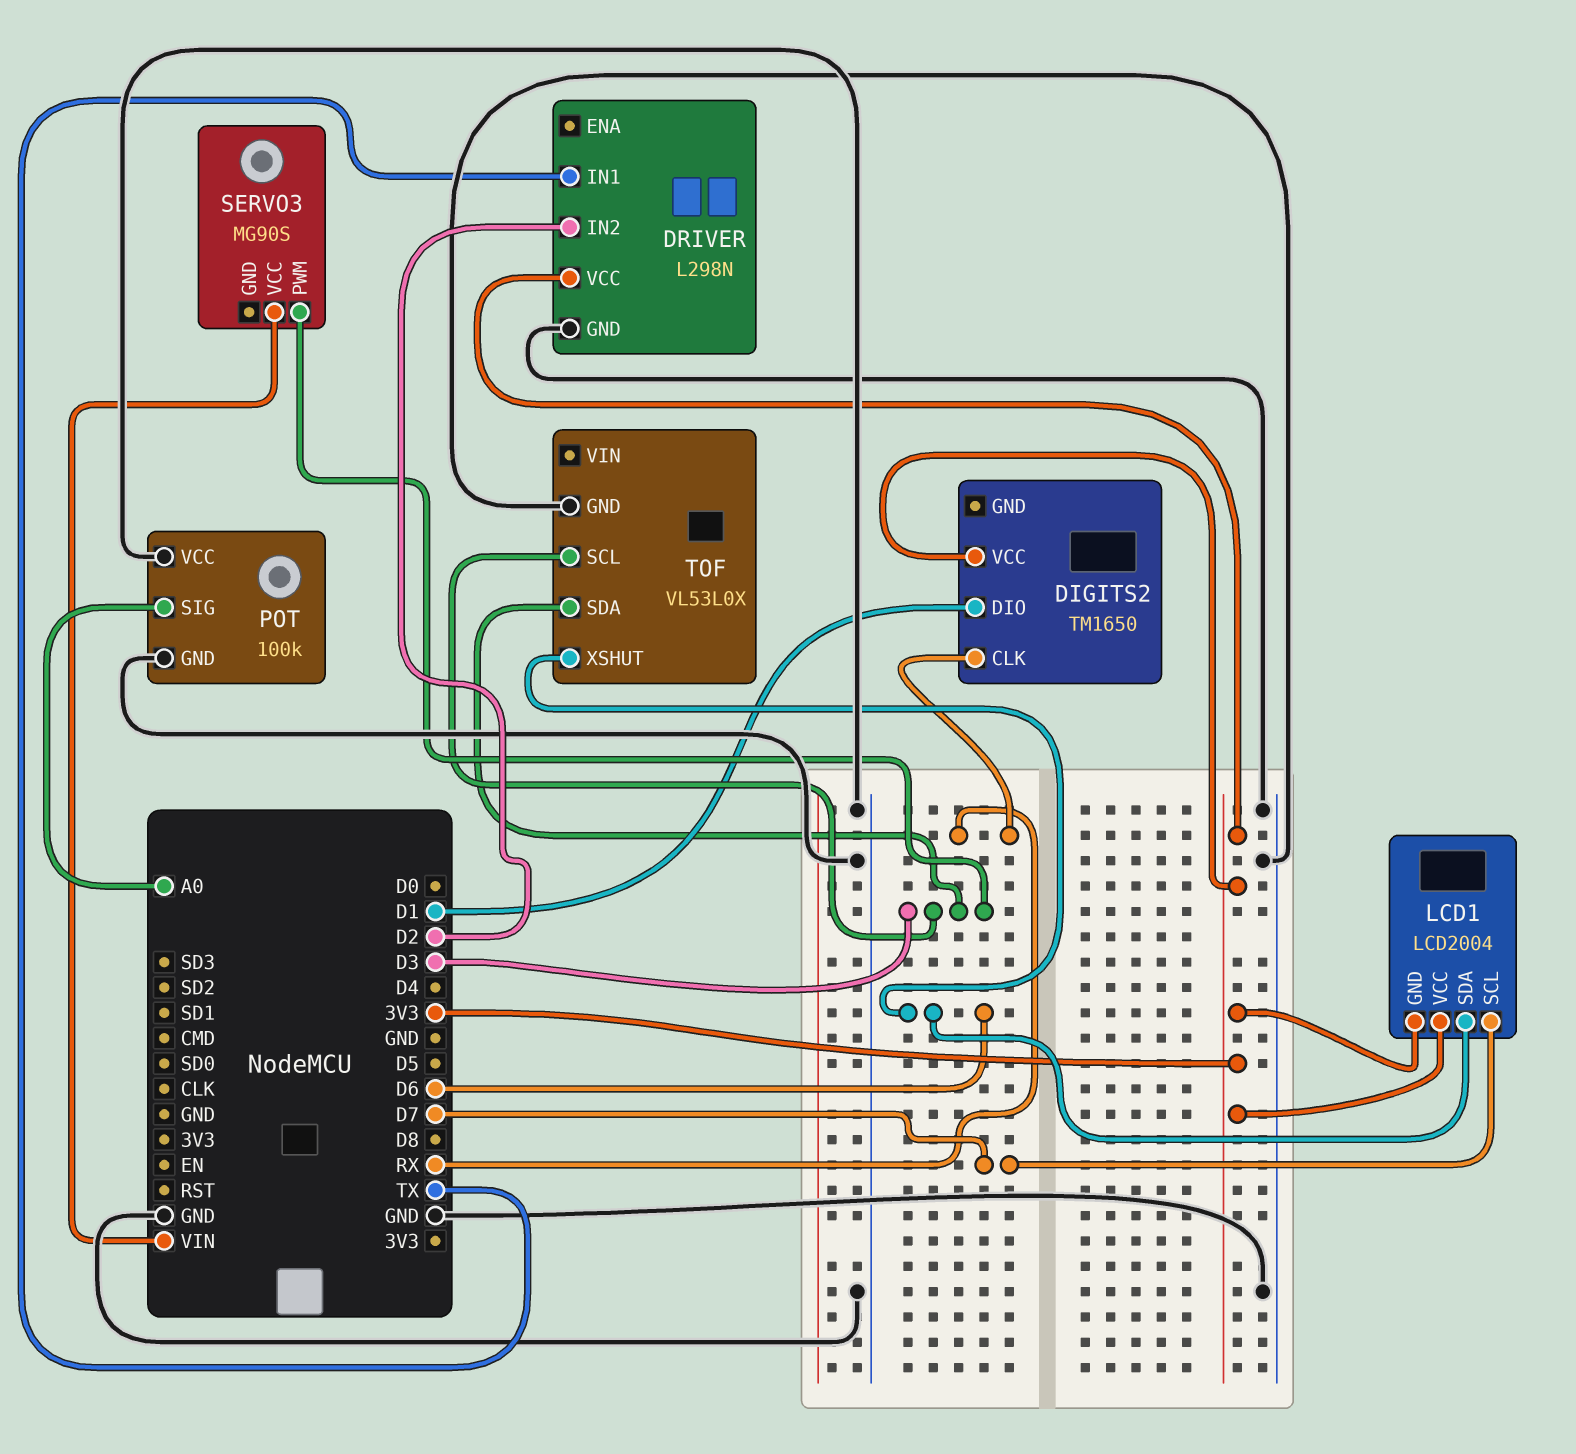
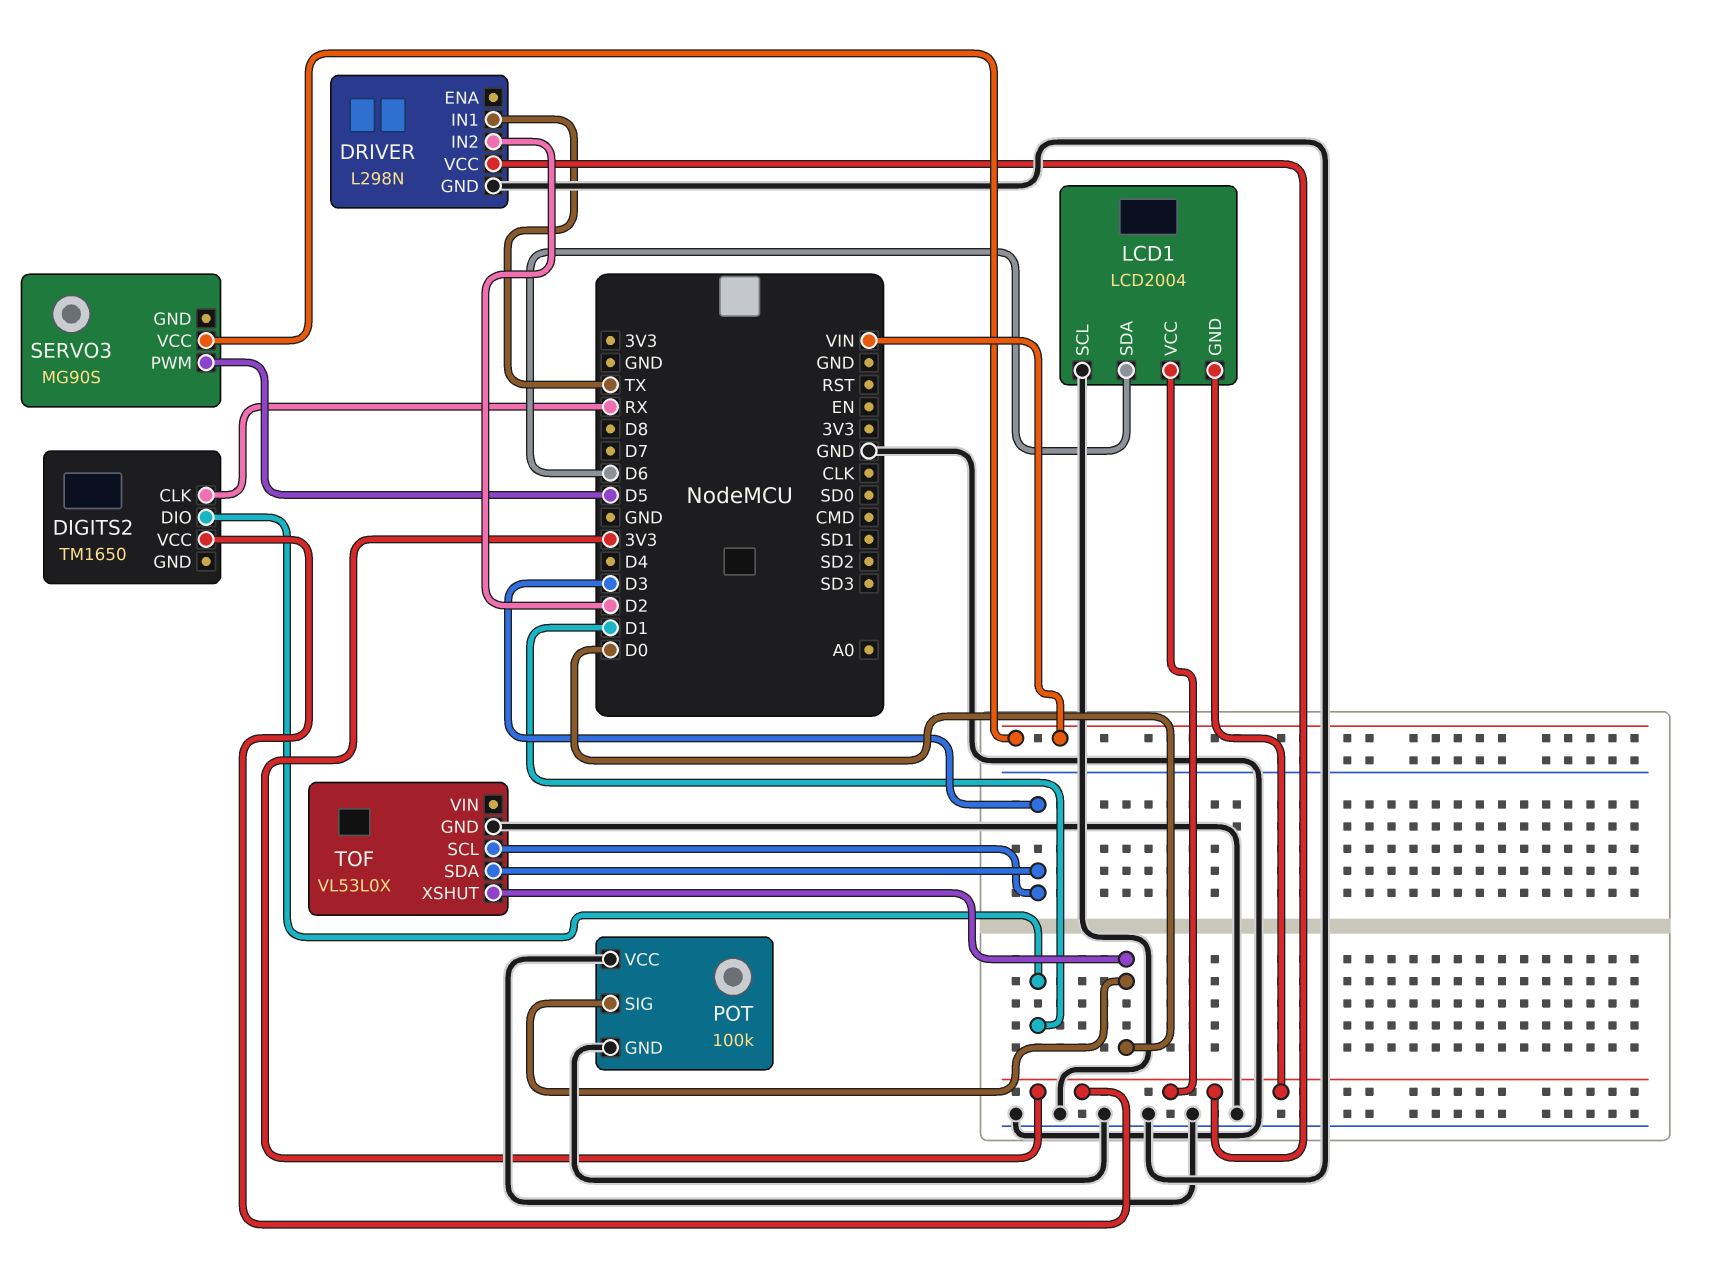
LCD1 pin SCL: D7 -> GND
POT pin SIG: A0 -> D0
SERVO3 pin PWM: D3 -> D5
TOF pin XSHUT: D6 -> D0

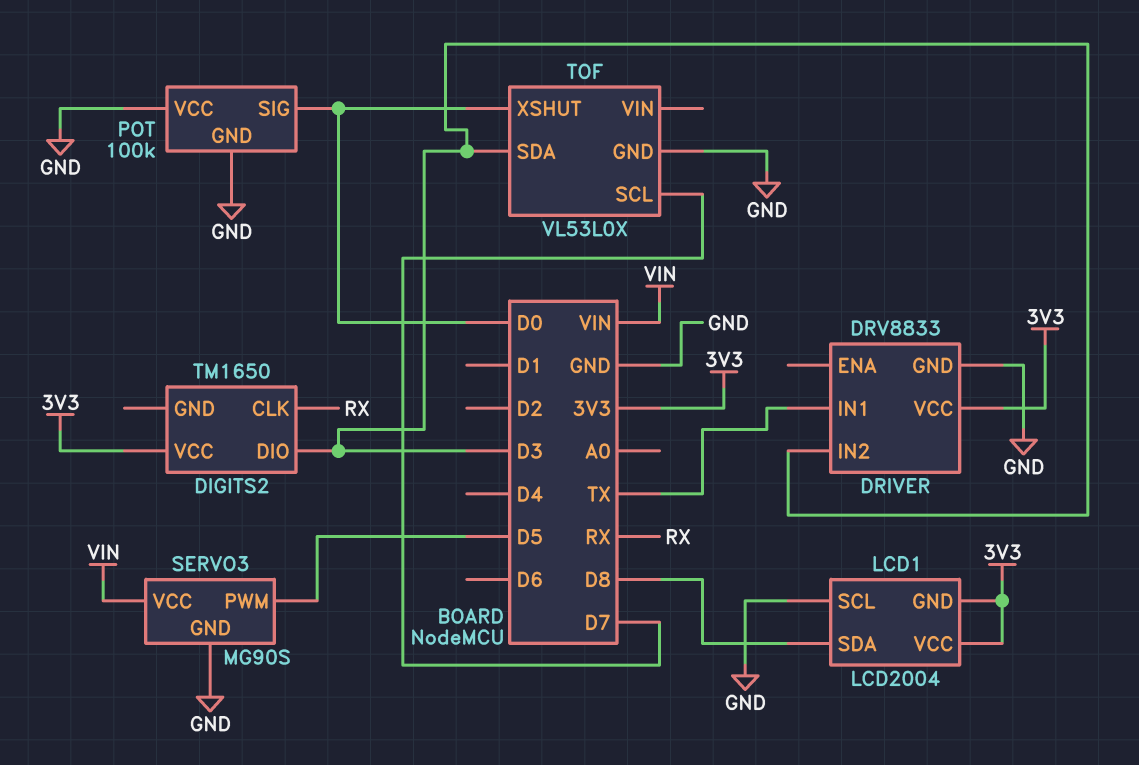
DIGITS2 pin DIO: D1 -> D3
DRIVER: L298N -> DRV8833
DRIVER pin IN2: D2 -> D3
LCD1 pin SDA: D6 -> D8
SERVO3 pin GND: none -> GND
TOF pin SCL: D3 -> D7

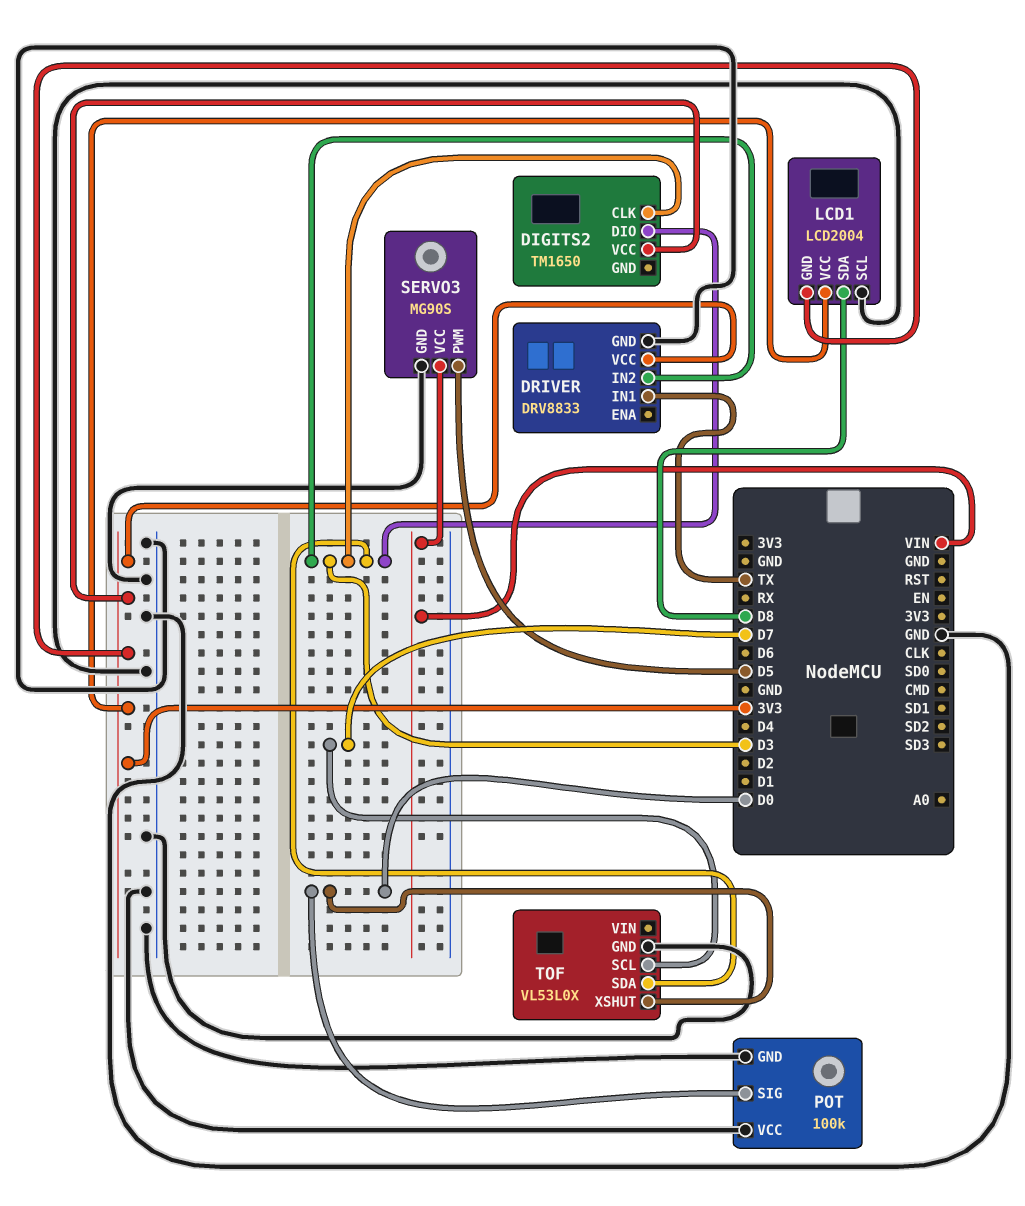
DIGITS2 pin CLK: RX -> D3

